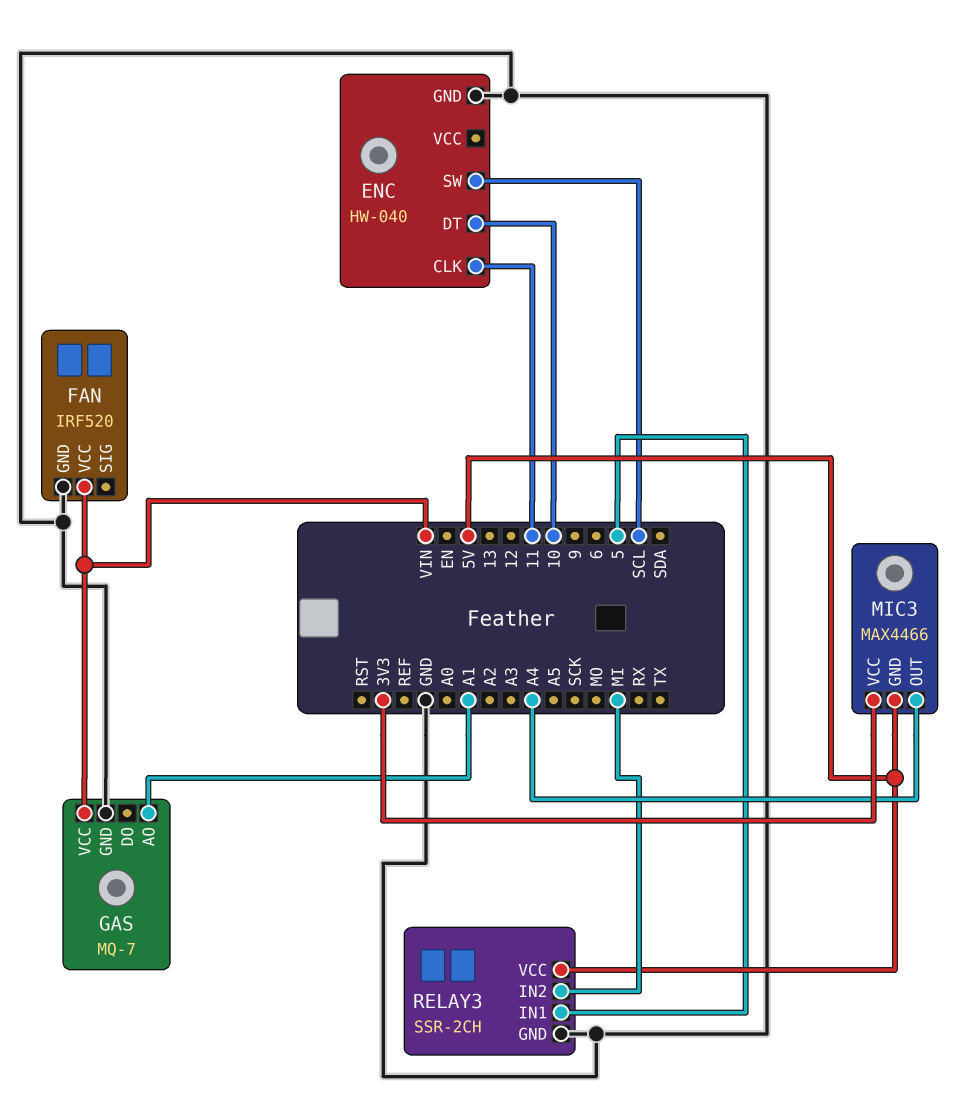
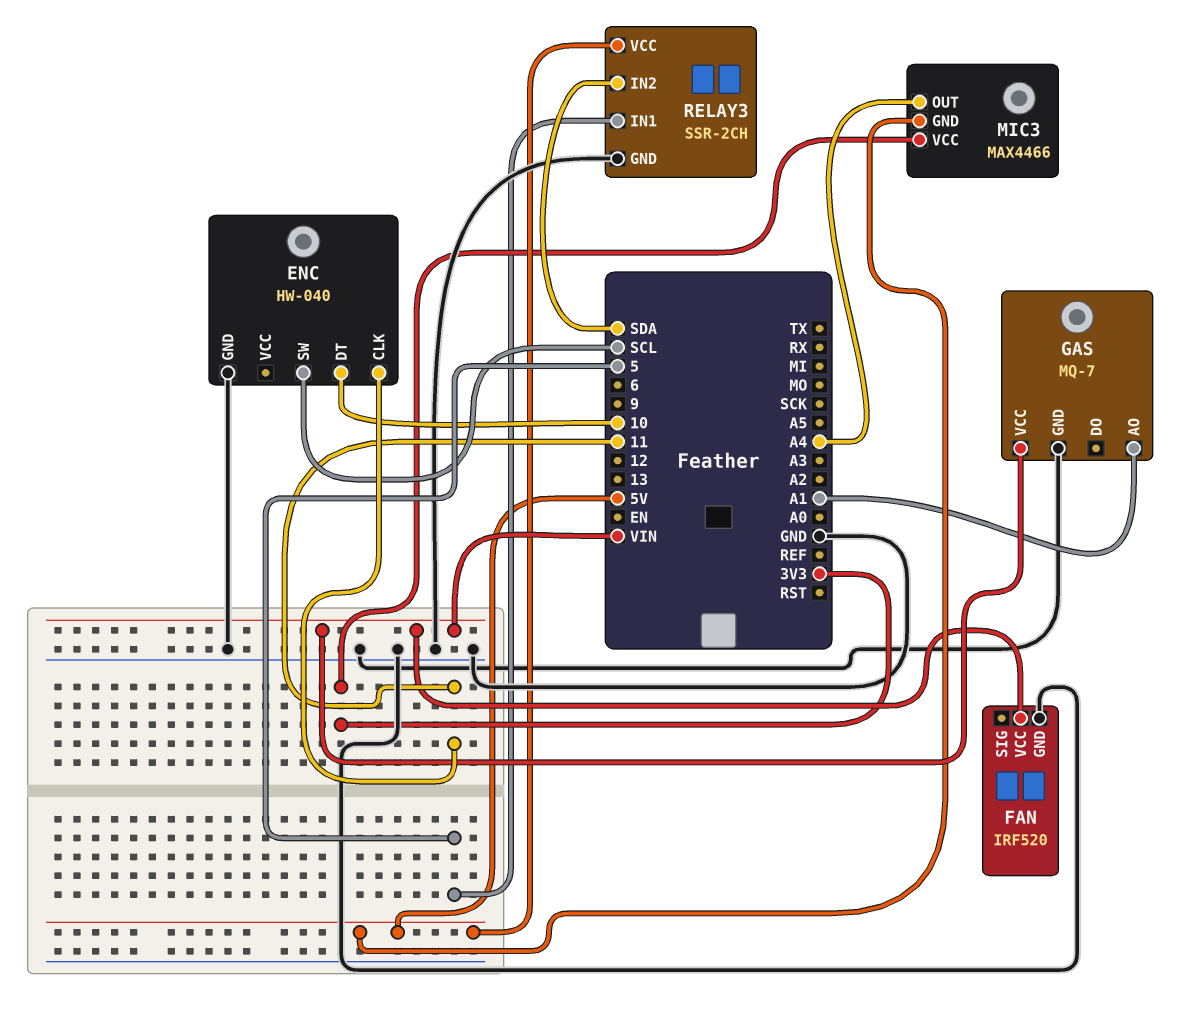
RELAY3 pin IN2: MI -> SDA

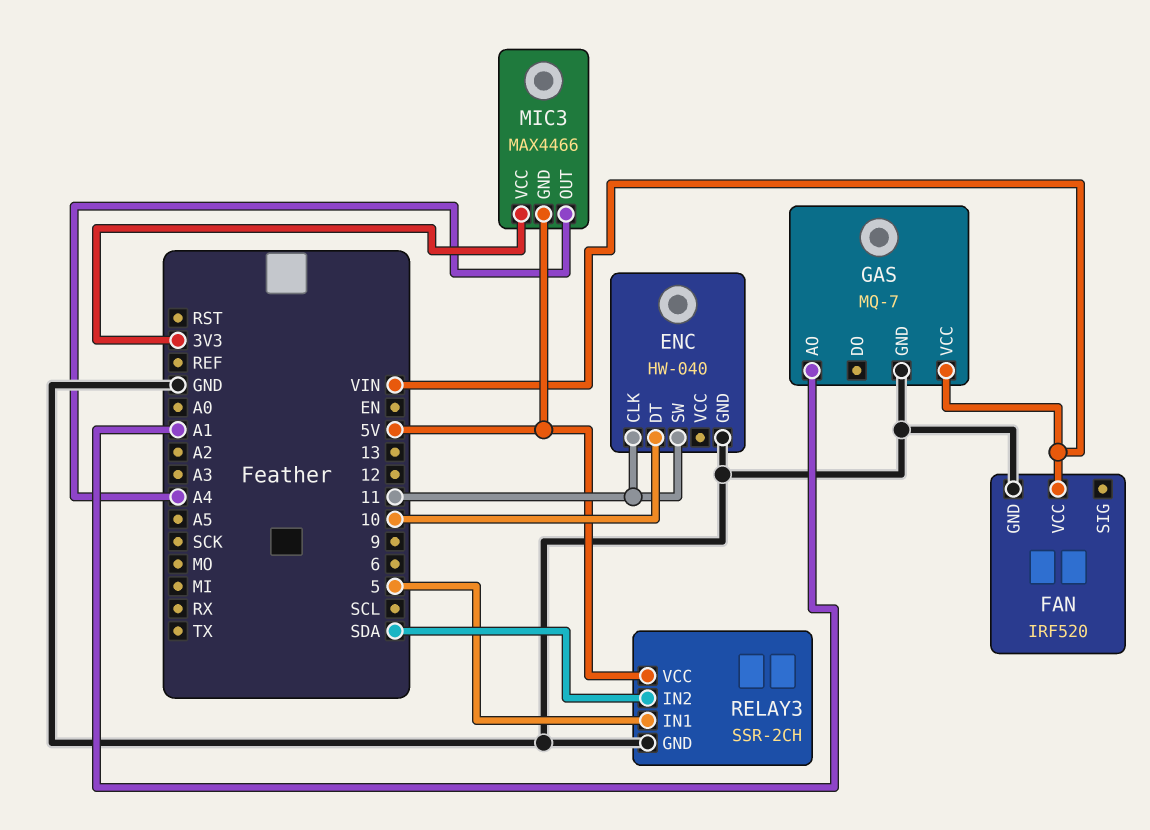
ENC pin SW: SCL -> 11

